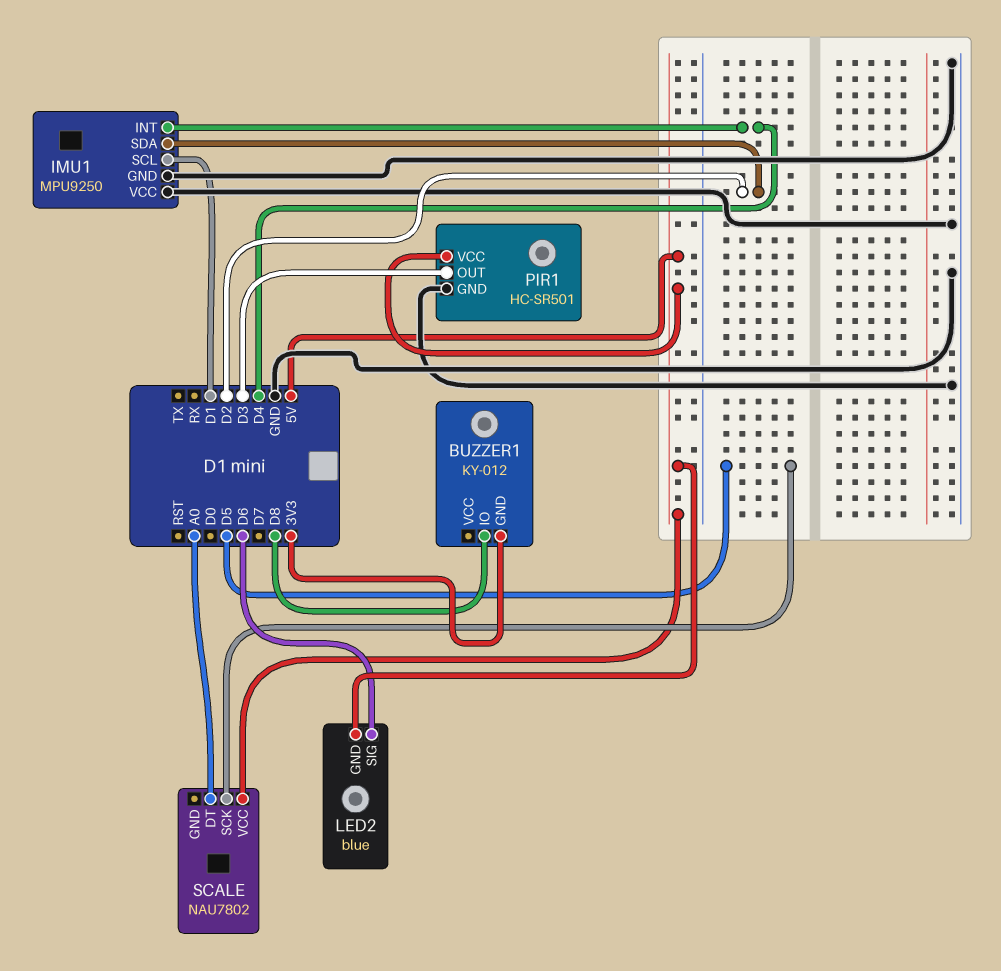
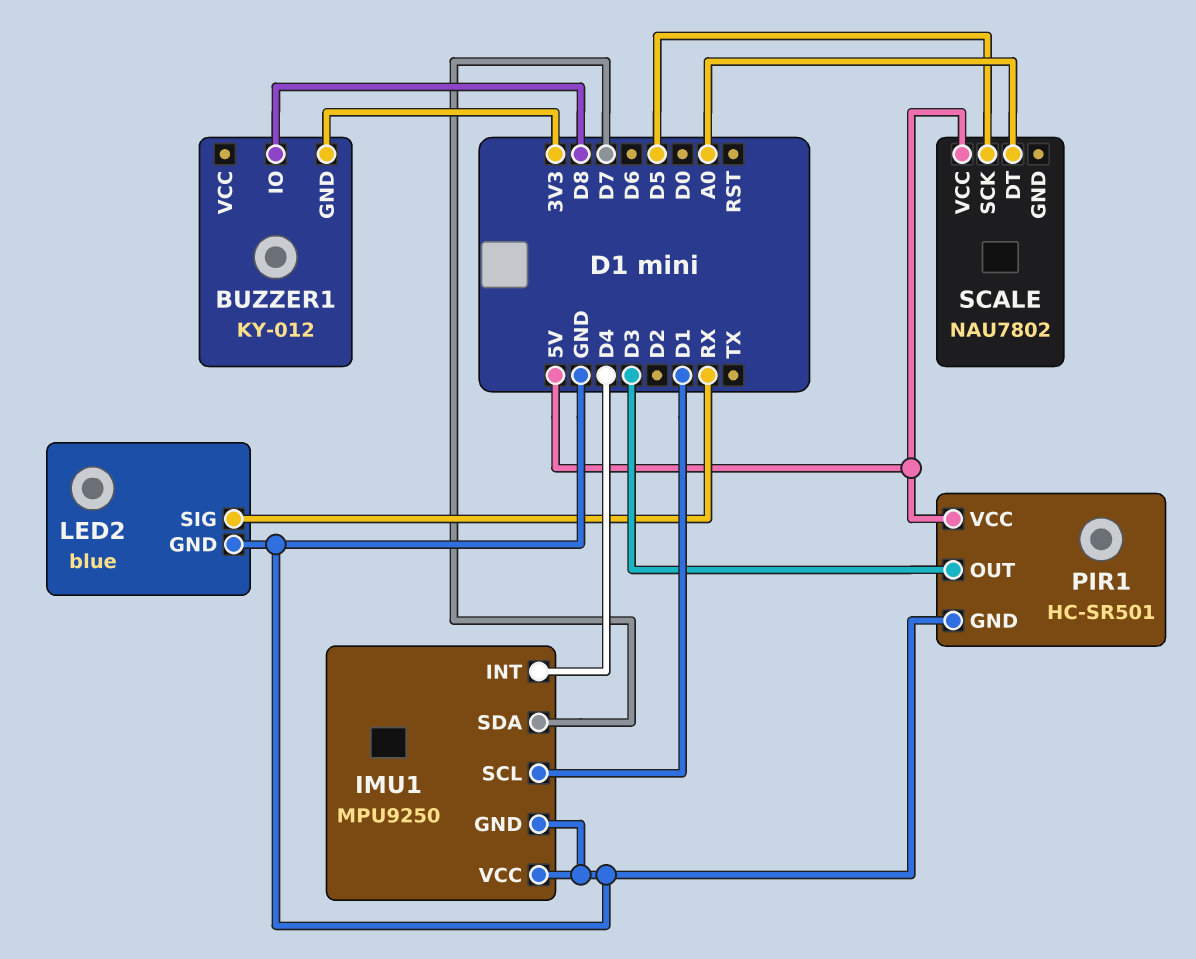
IMU1 pin SDA: D2 -> D7
LED2 pin GND: 5V -> GND
LED2 pin SIG: D6 -> RX

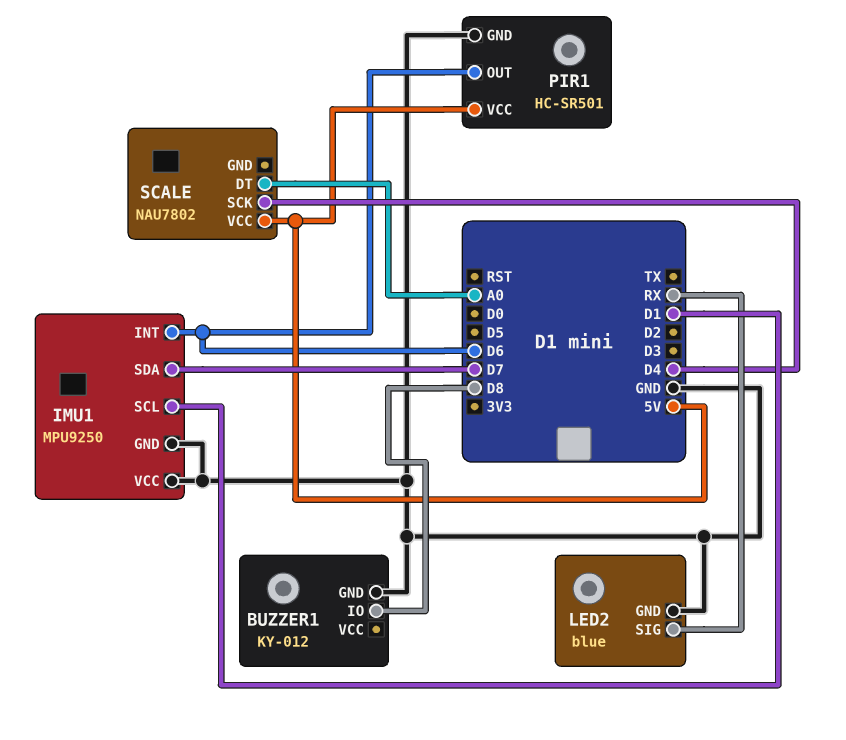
BUZZER1 pin GND: 3V3 -> GND
IMU1 pin INT: D4 -> D6
PIR1 pin OUT: D3 -> D6
SCALE pin SCK: D5 -> D4

